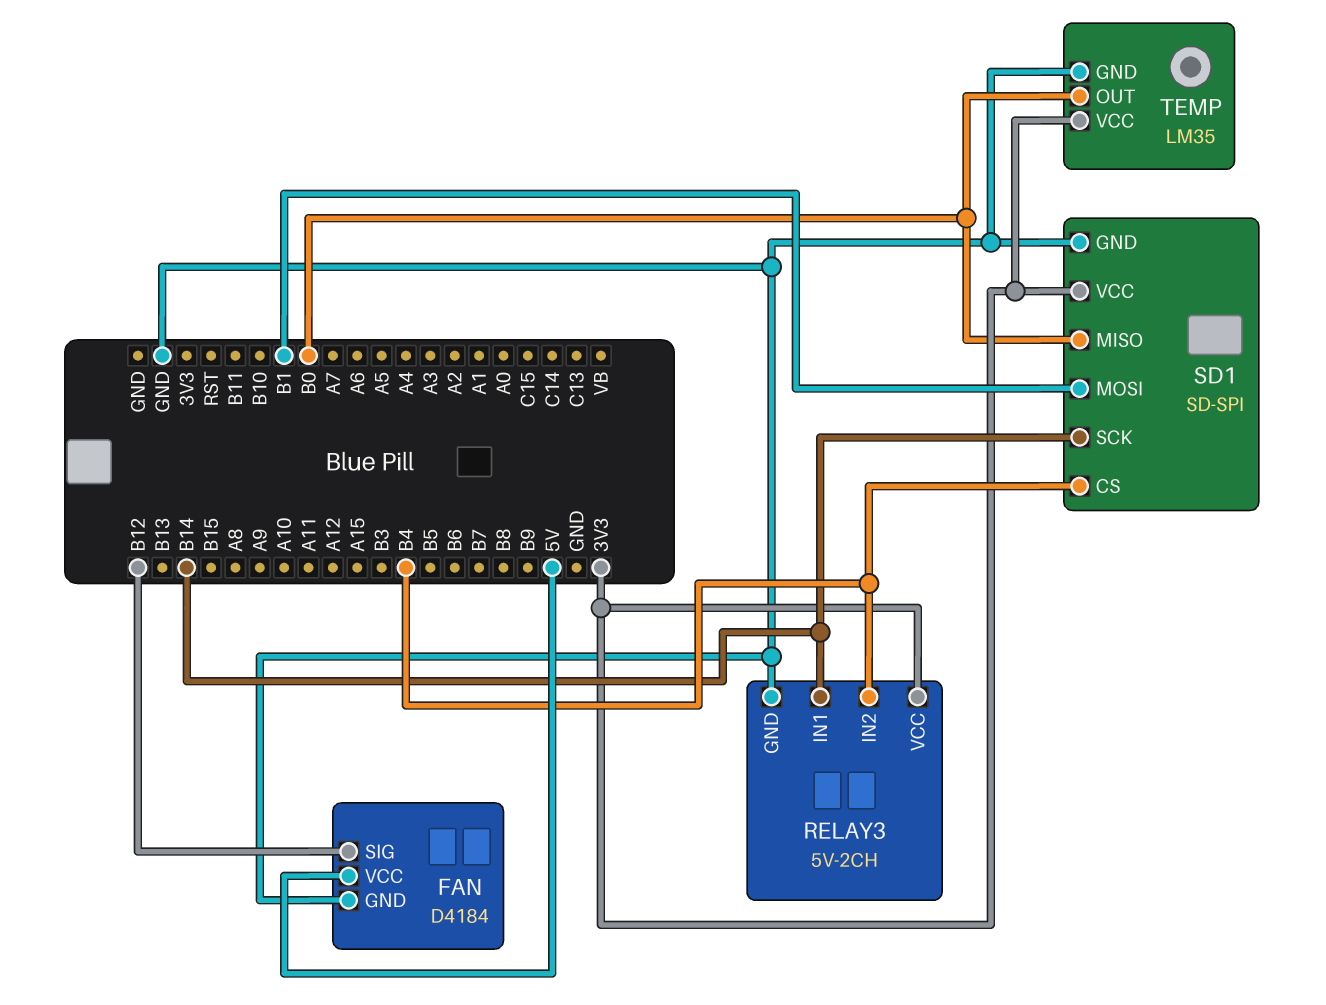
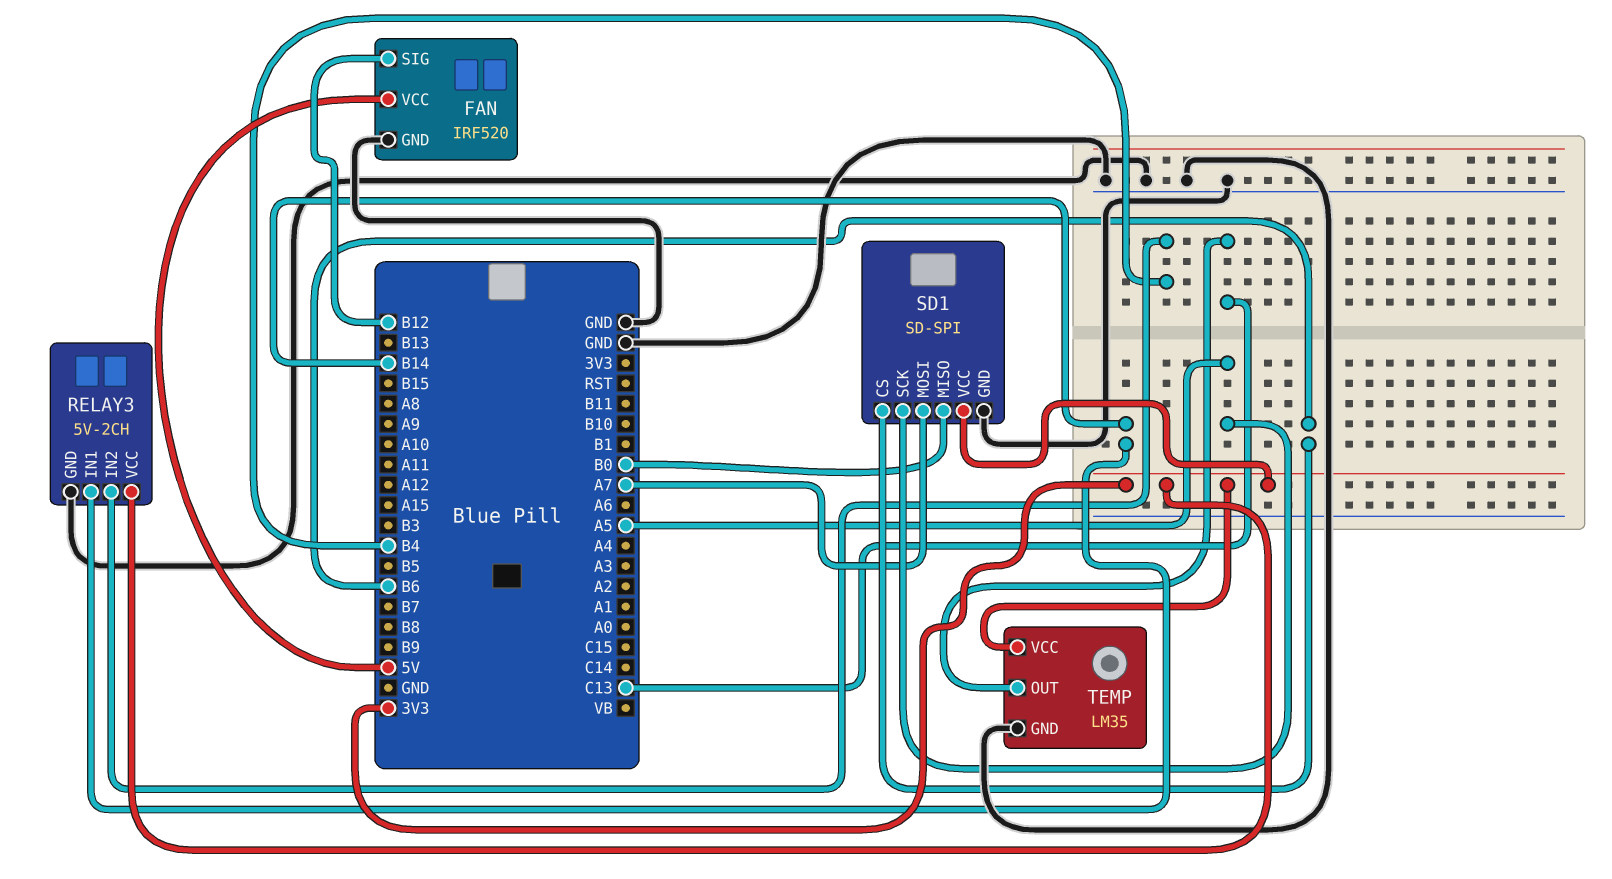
FAN: D4184 -> IRF520
SD1 pin CS: B4 -> B6
SD1 pin MOSI: B1 -> A7
SD1 pin SCK: B14 -> A5
TEMP pin OUT: B0 -> C13

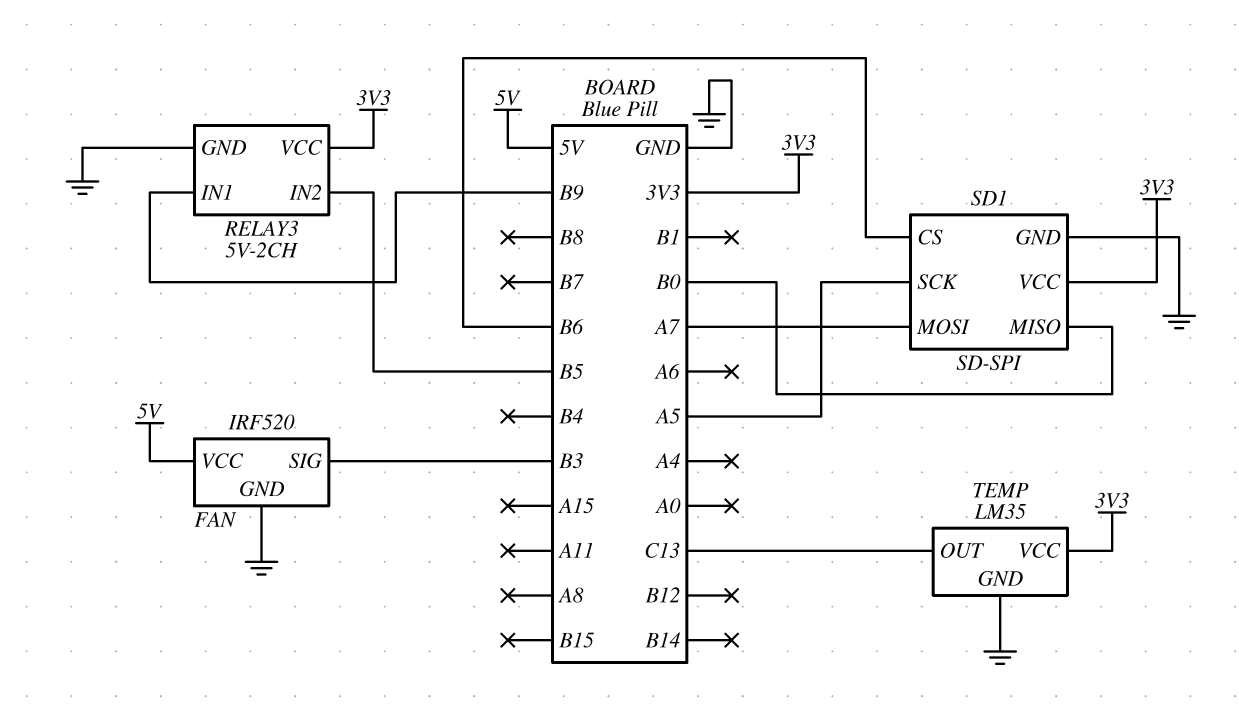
FAN pin SIG: B12 -> B3
RELAY3 pin IN1: B14 -> B9
RELAY3 pin IN2: B4 -> B5

